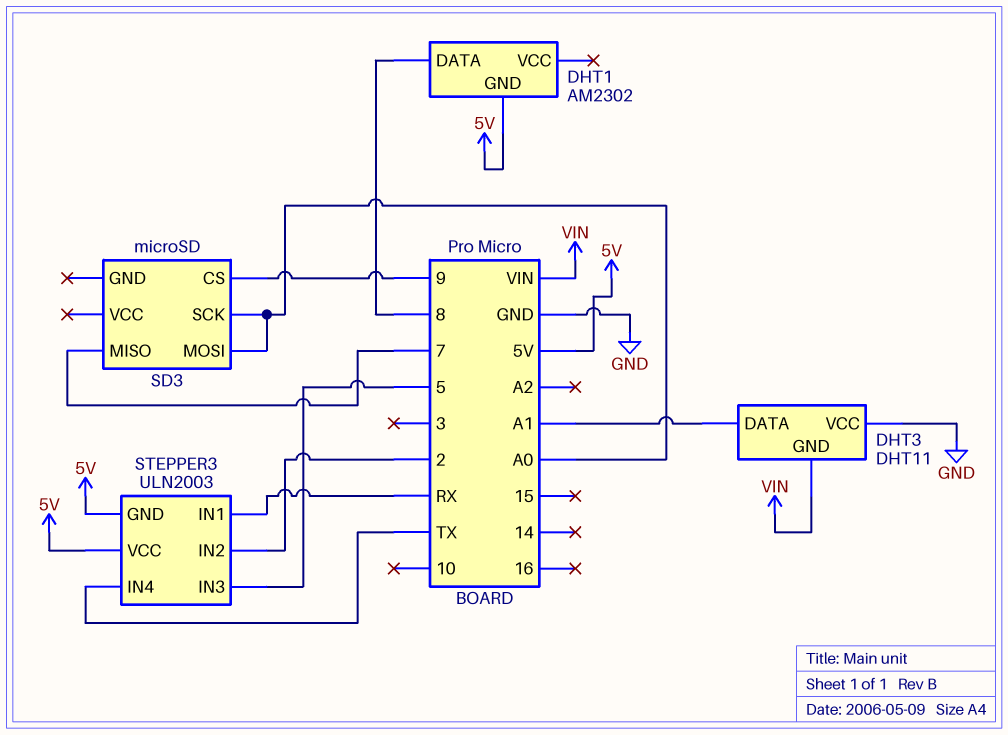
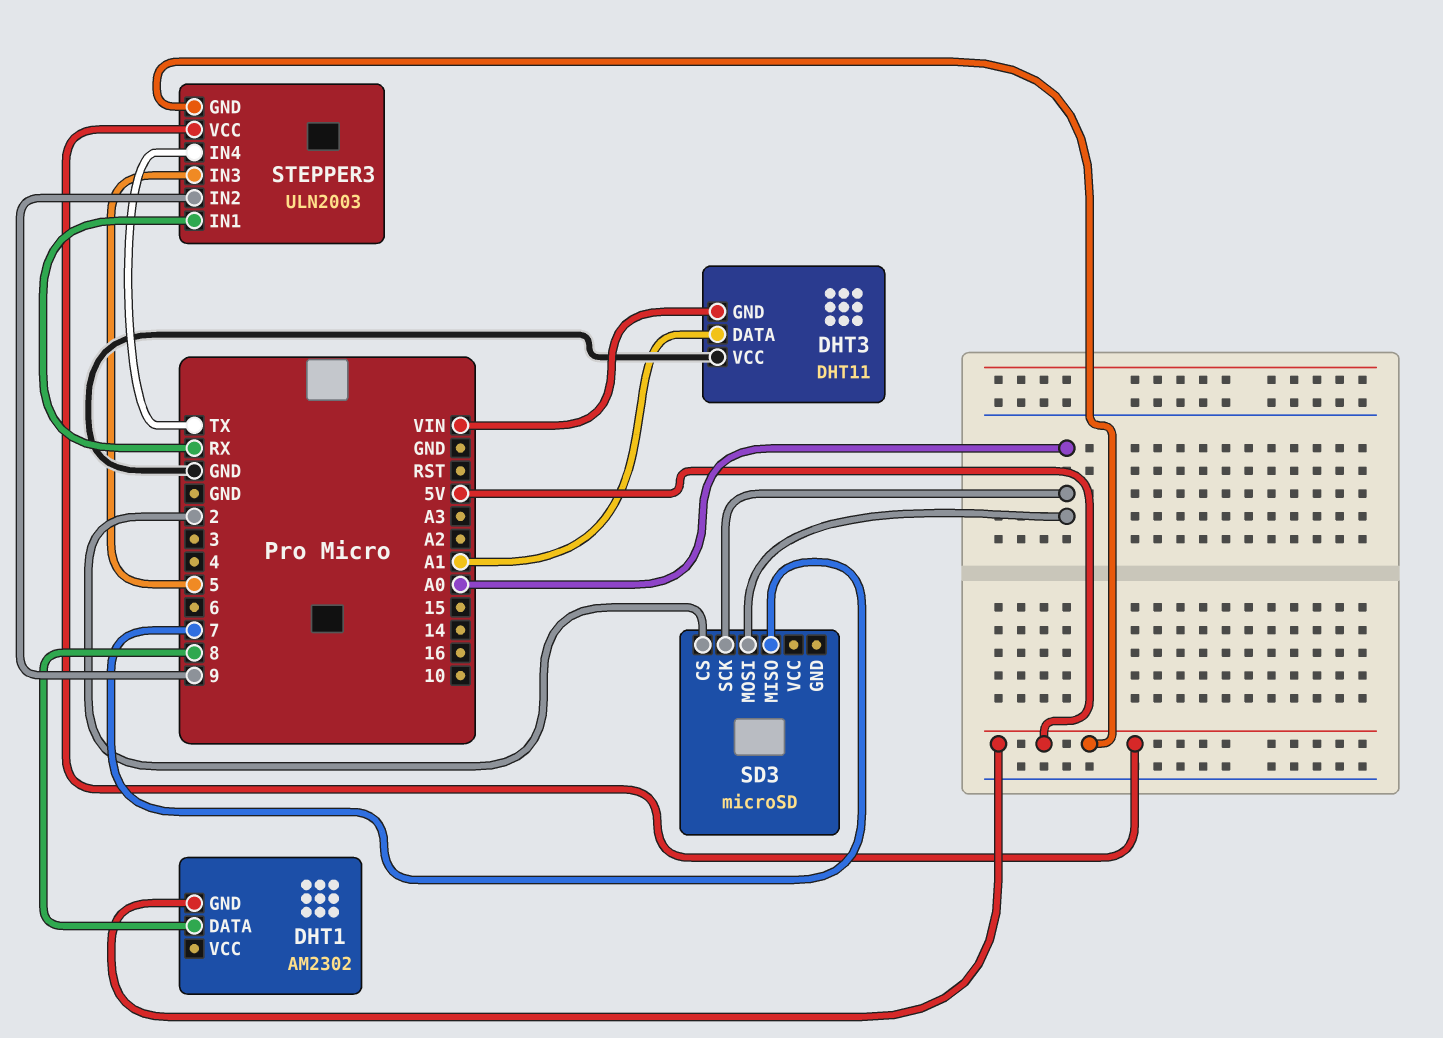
SD3 pin CS: 9 -> 2
STEPPER3 pin IN2: 2 -> 9

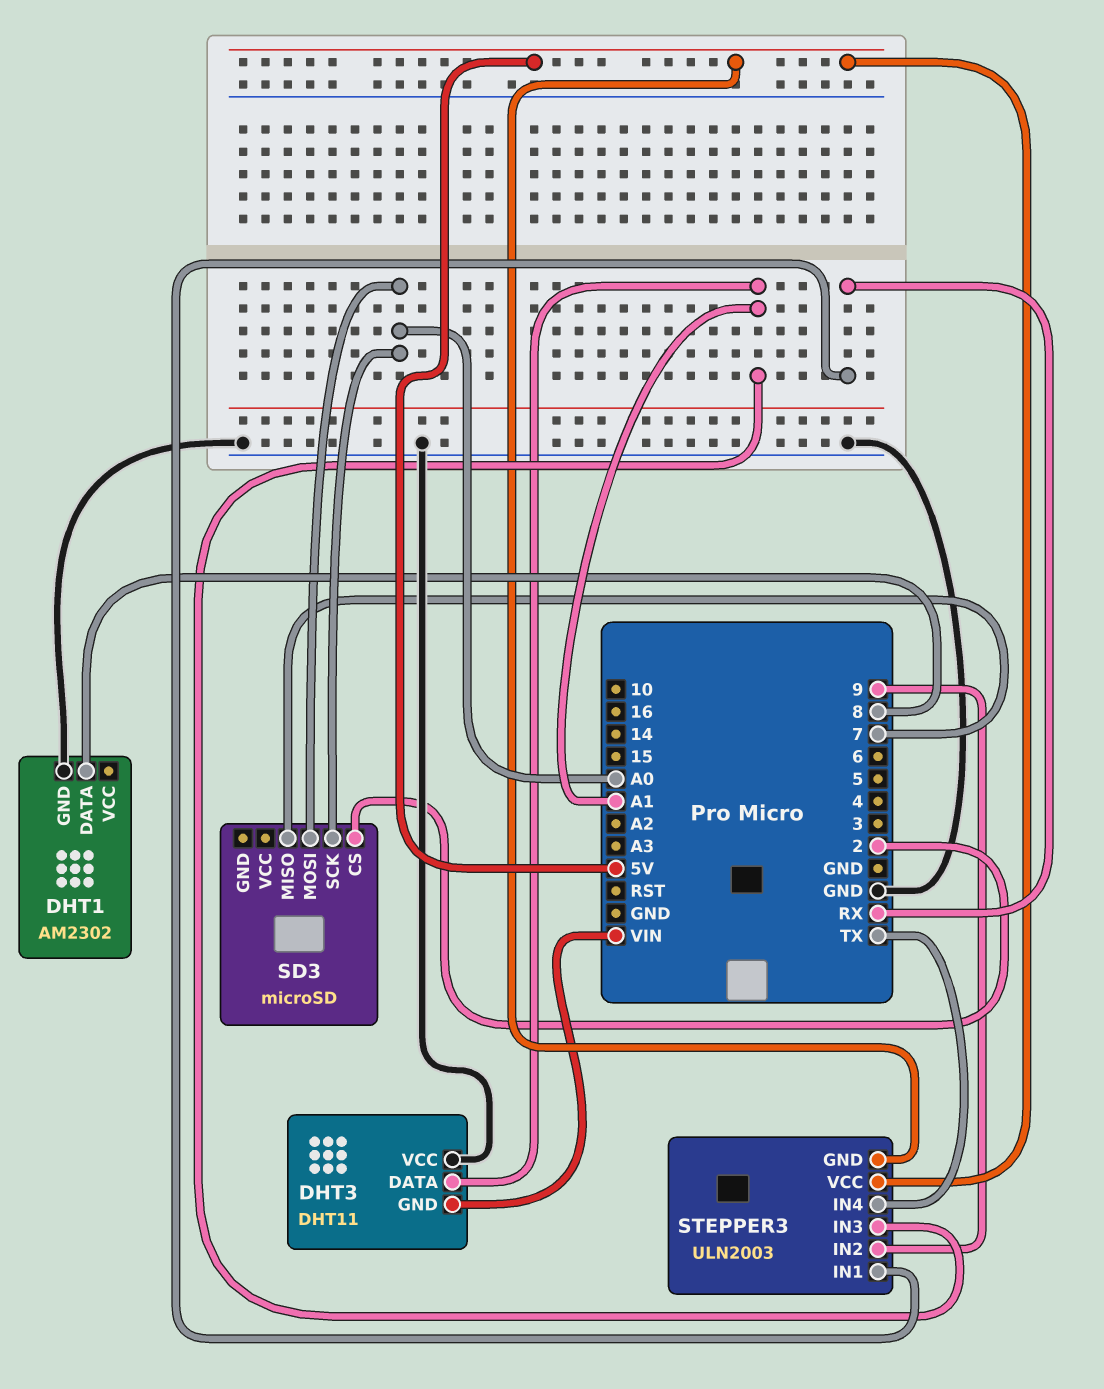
DHT1 pin GND: 5V -> GND
STEPPER3 pin IN3: 5 -> A1

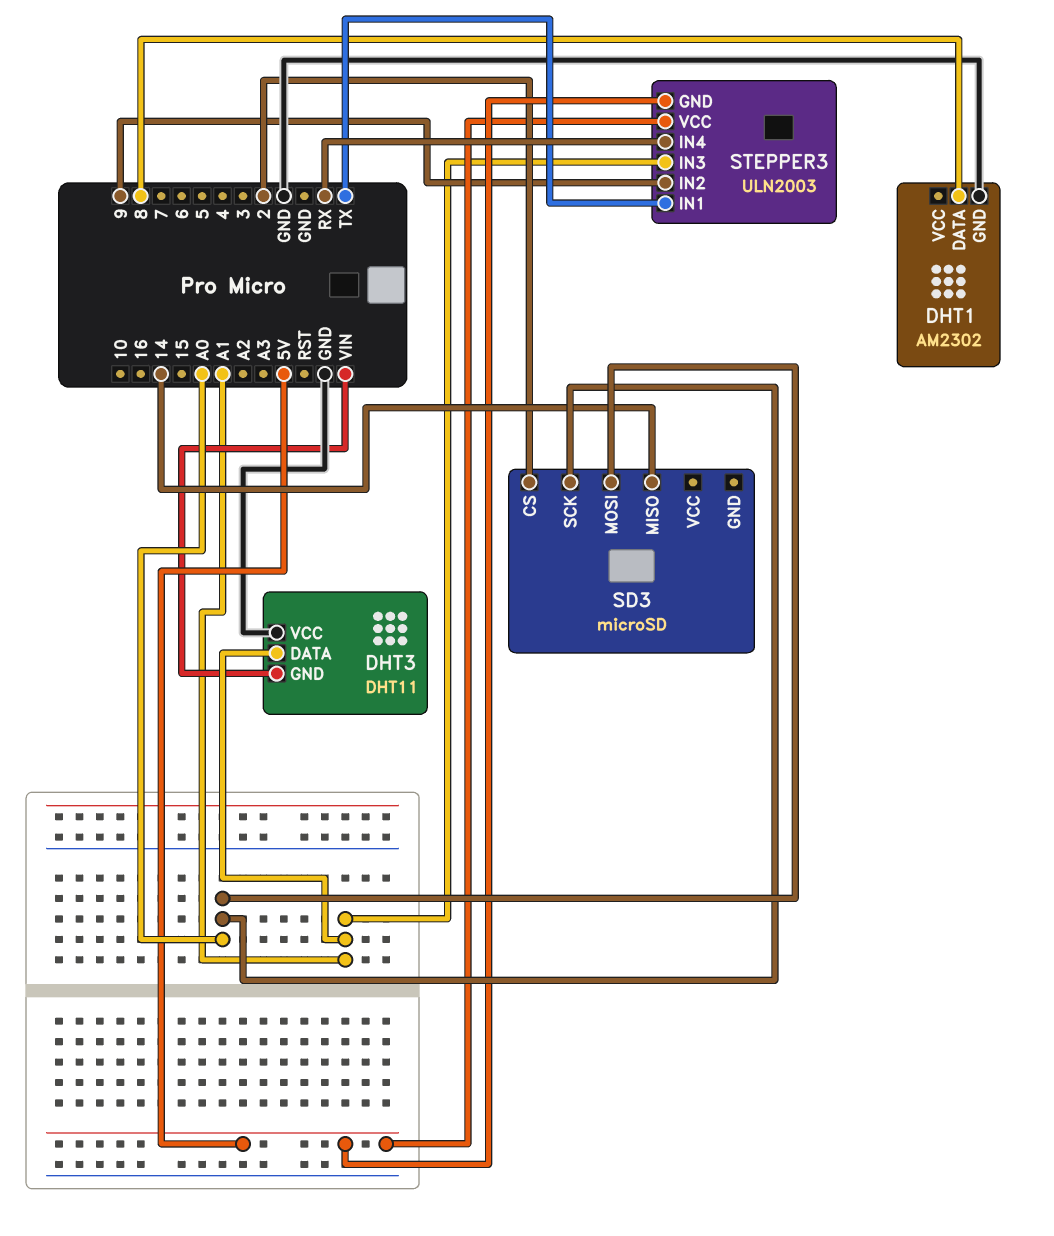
SD3 pin MISO: 7 -> 14
STEPPER3 pin IN1: RX -> TX
STEPPER3 pin IN4: TX -> RX

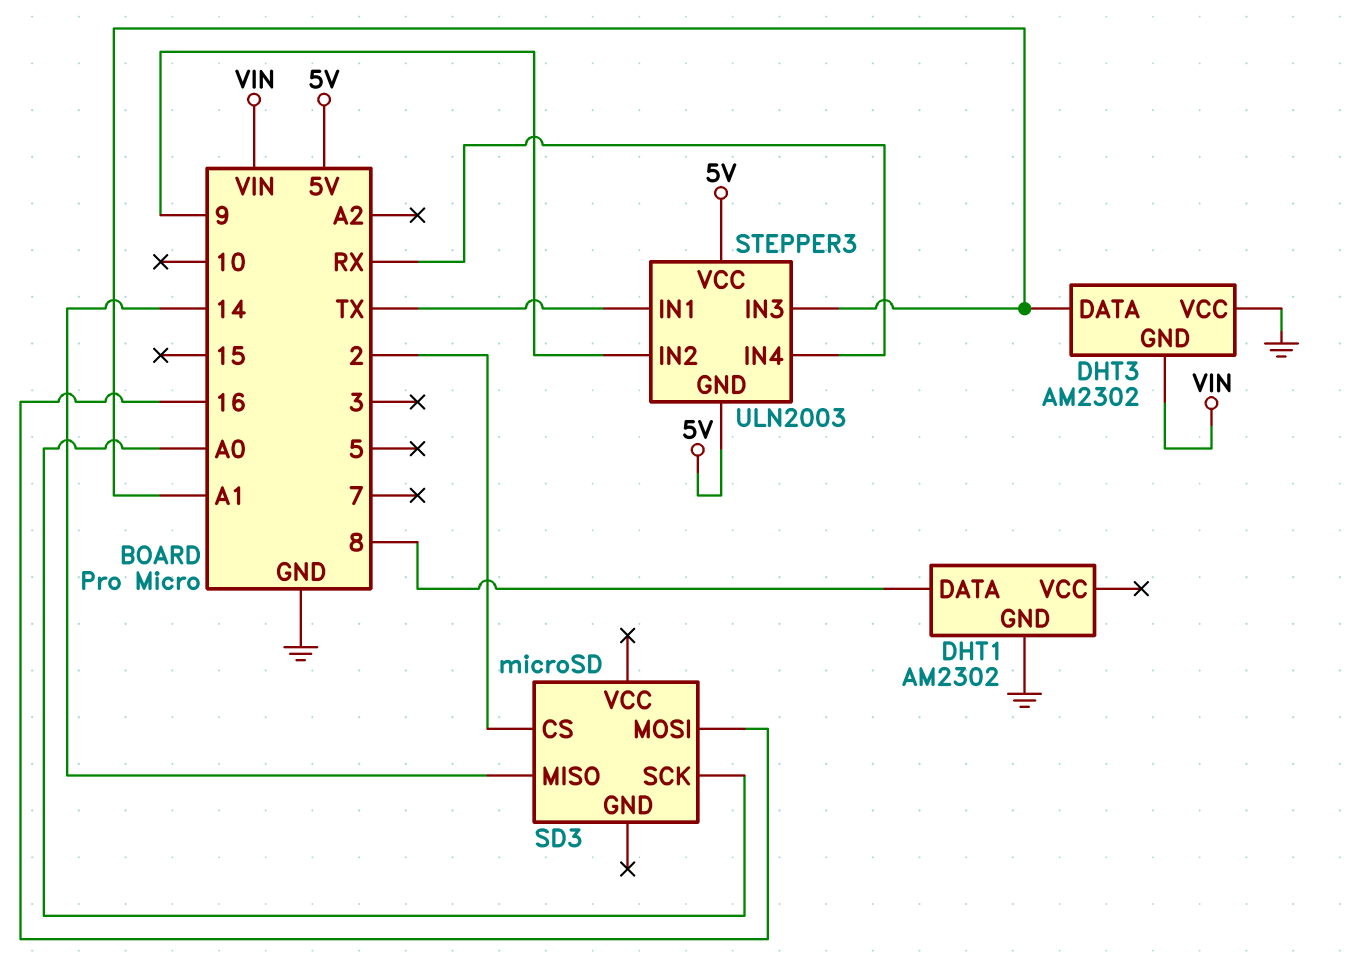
DHT3: DHT11 -> AM2302
SD3 pin MOSI: A0 -> 16

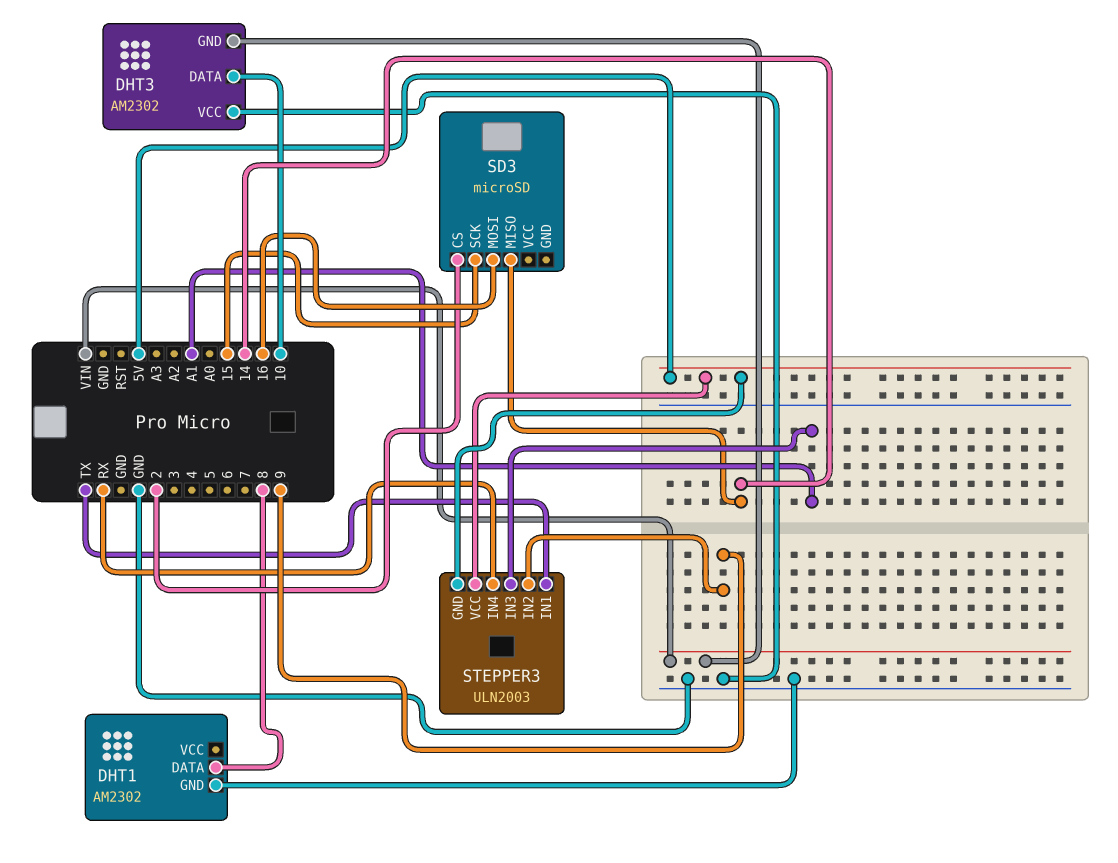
DHT3 pin DATA: A1 -> 10
SD3 pin SCK: A0 -> 15

